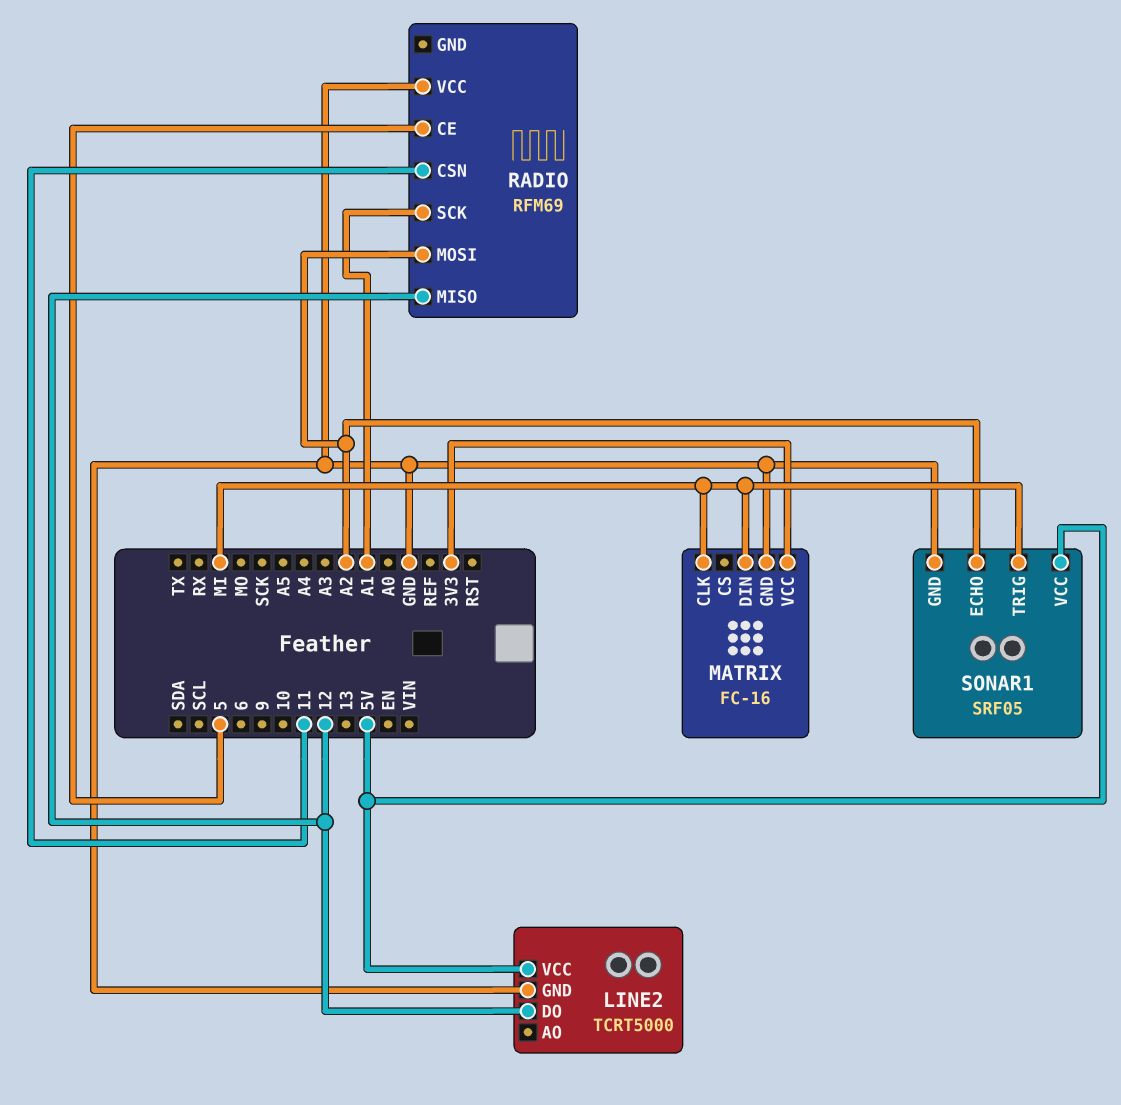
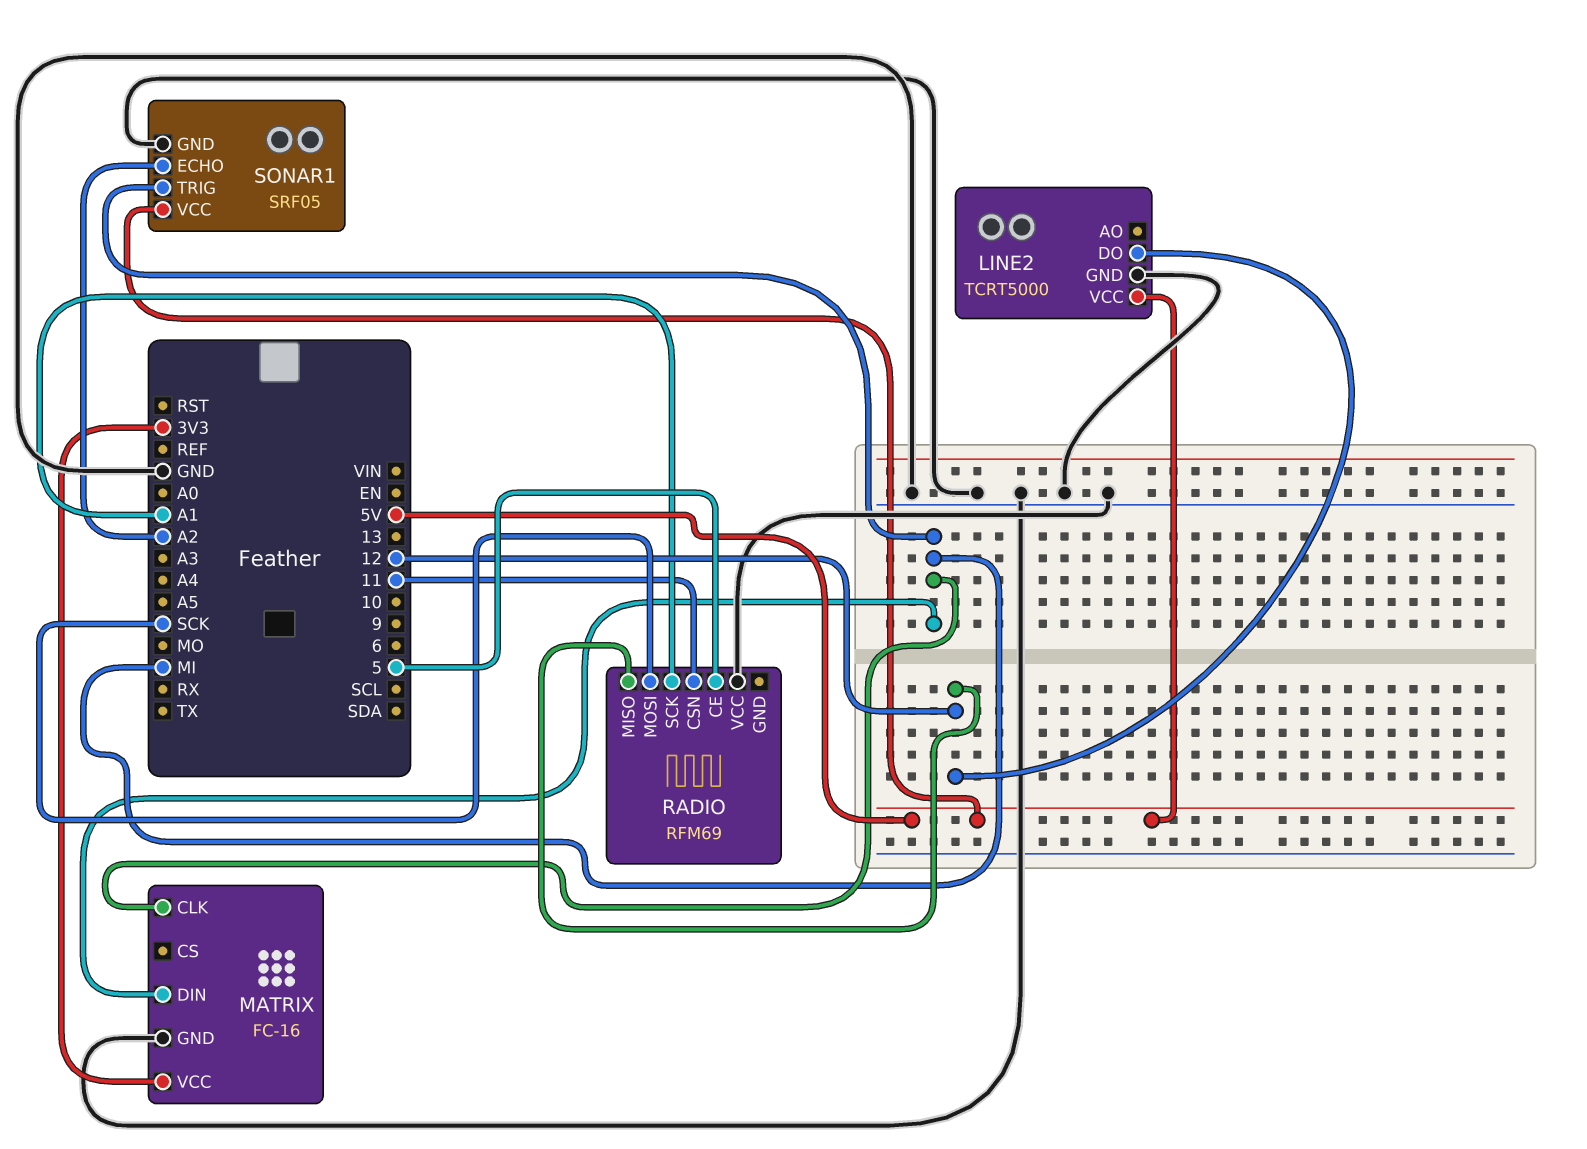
RADIO pin MOSI: A2 -> SCK

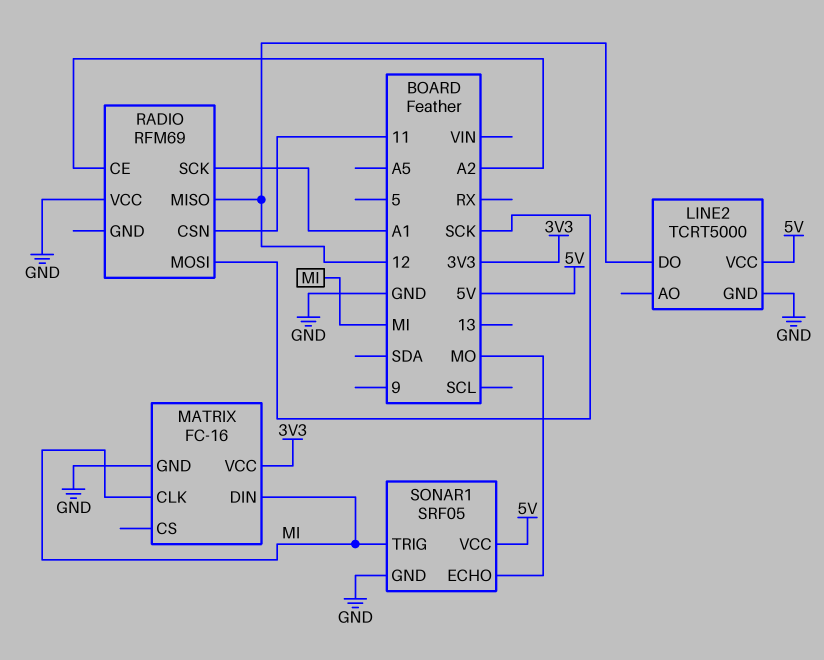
RADIO pin CE: 5 -> A2
SONAR1 pin ECHO: A2 -> MO

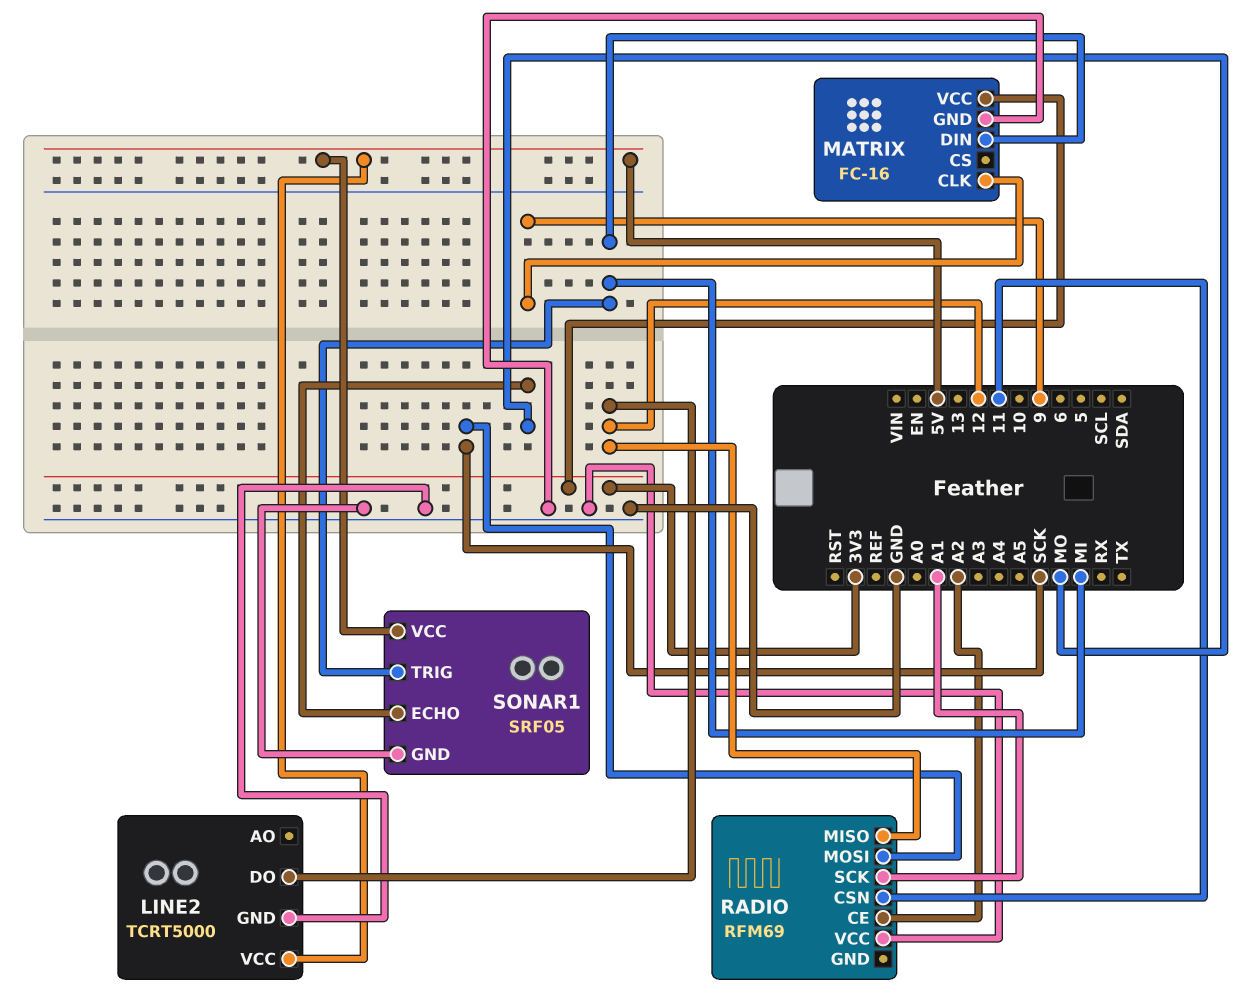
MATRIX pin CLK: MI -> 9

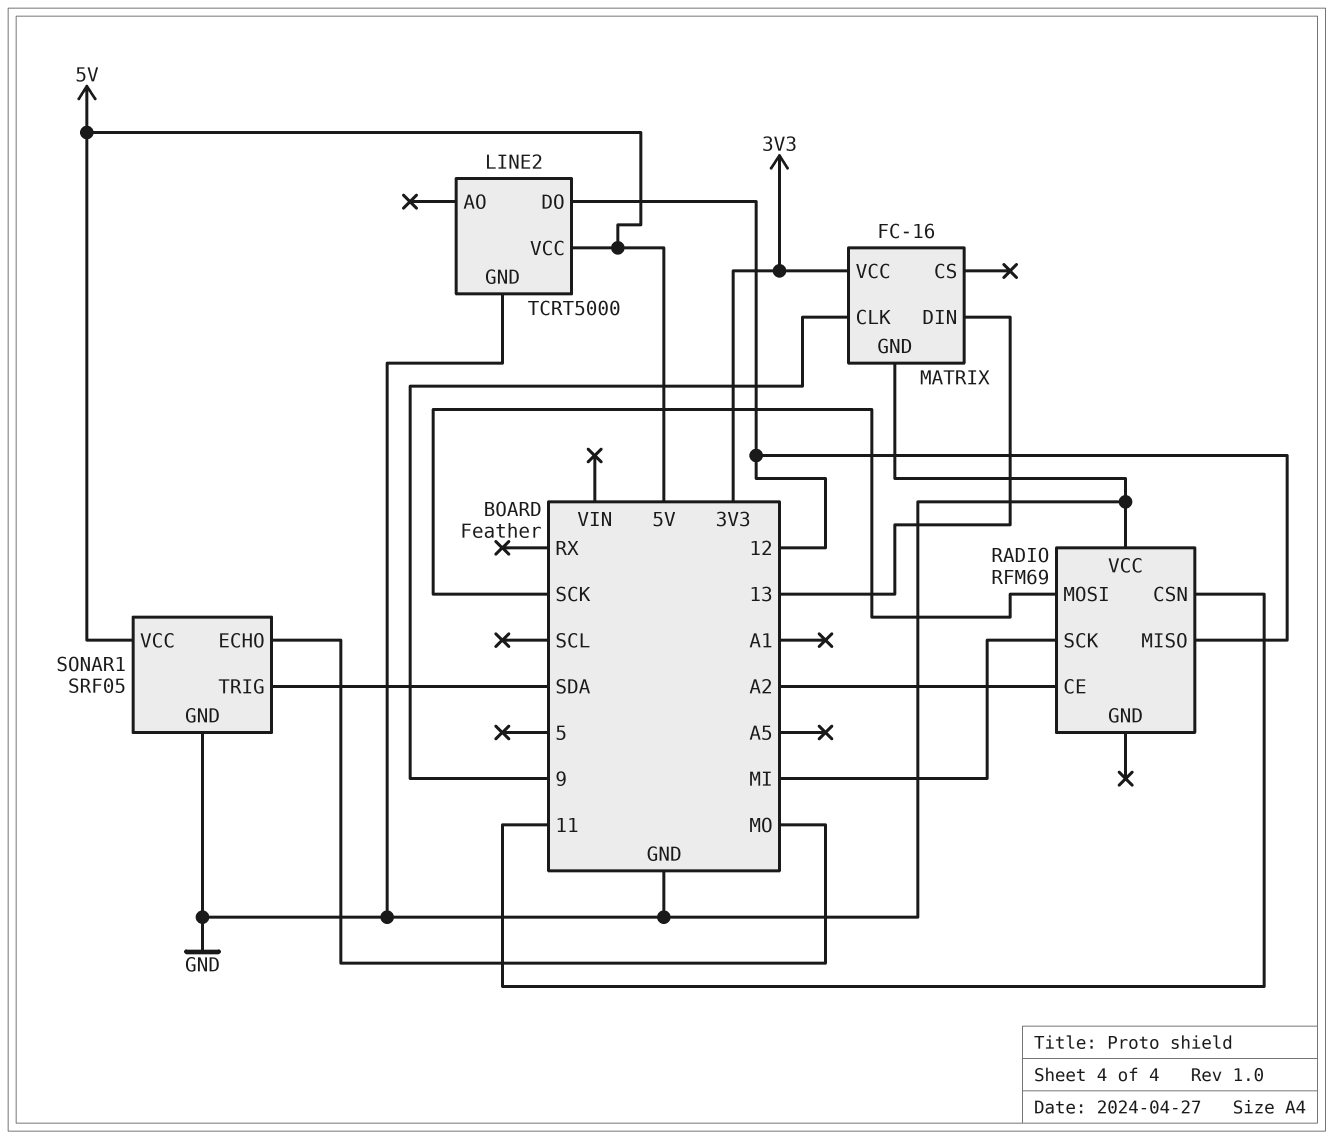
MATRIX pin DIN: MI -> 13
RADIO pin SCK: A1 -> MI
SONAR1 pin TRIG: MI -> SDA

